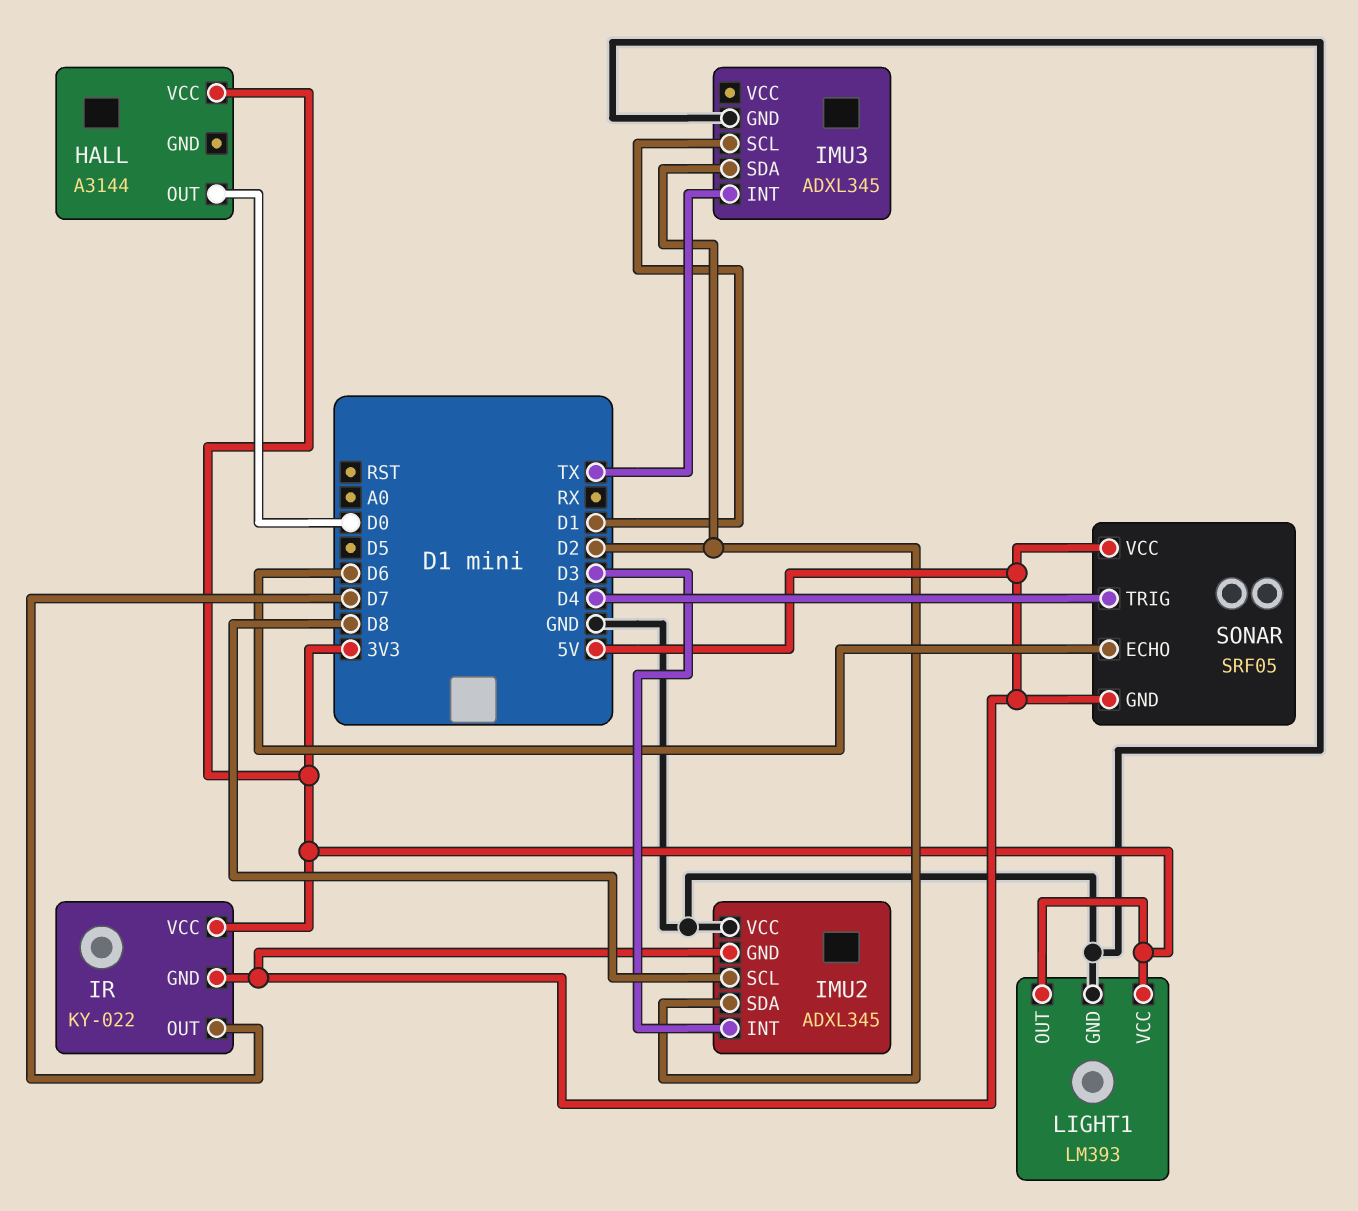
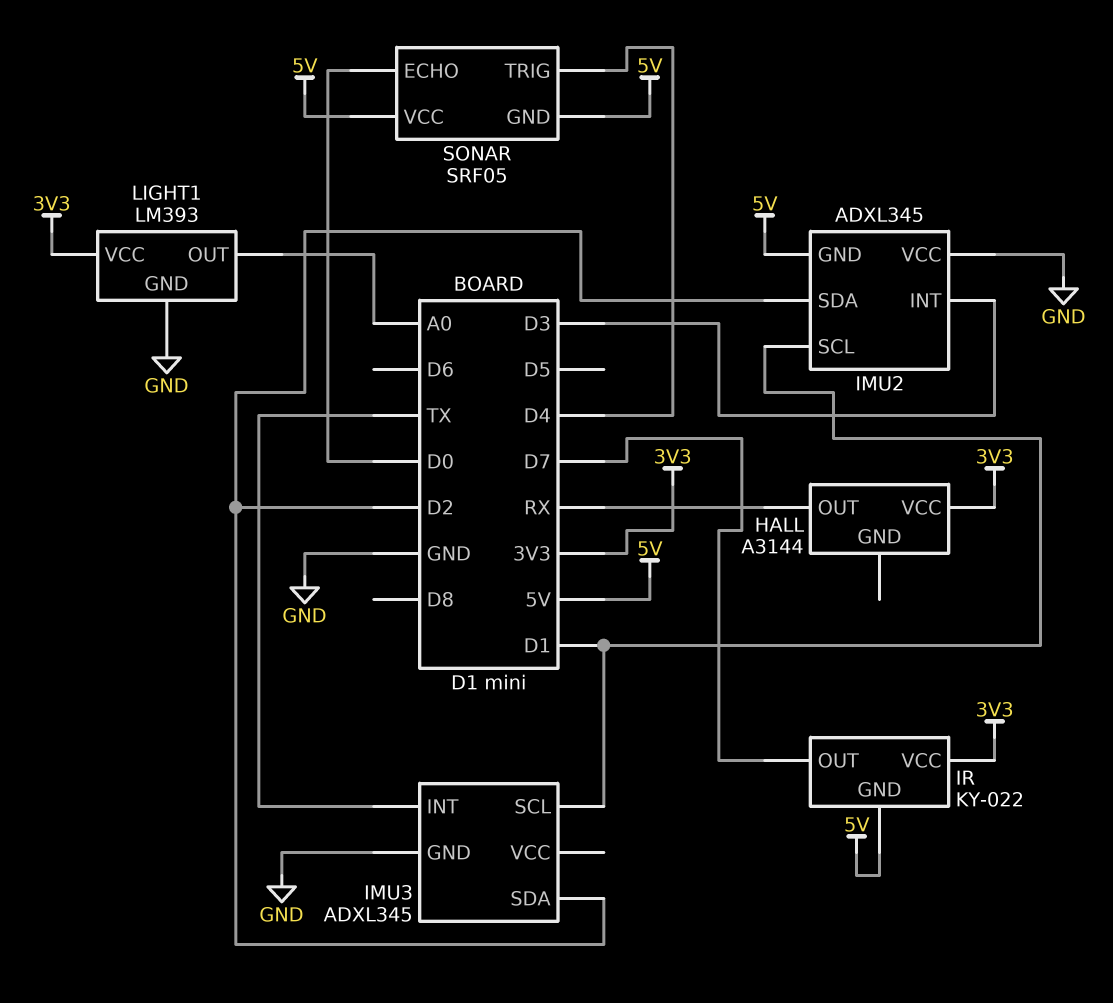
HALL pin OUT: D0 -> RX
IMU2 pin SCL: D8 -> D1
LIGHT1 pin OUT: 3V3 -> A0
SONAR pin ECHO: D6 -> D0

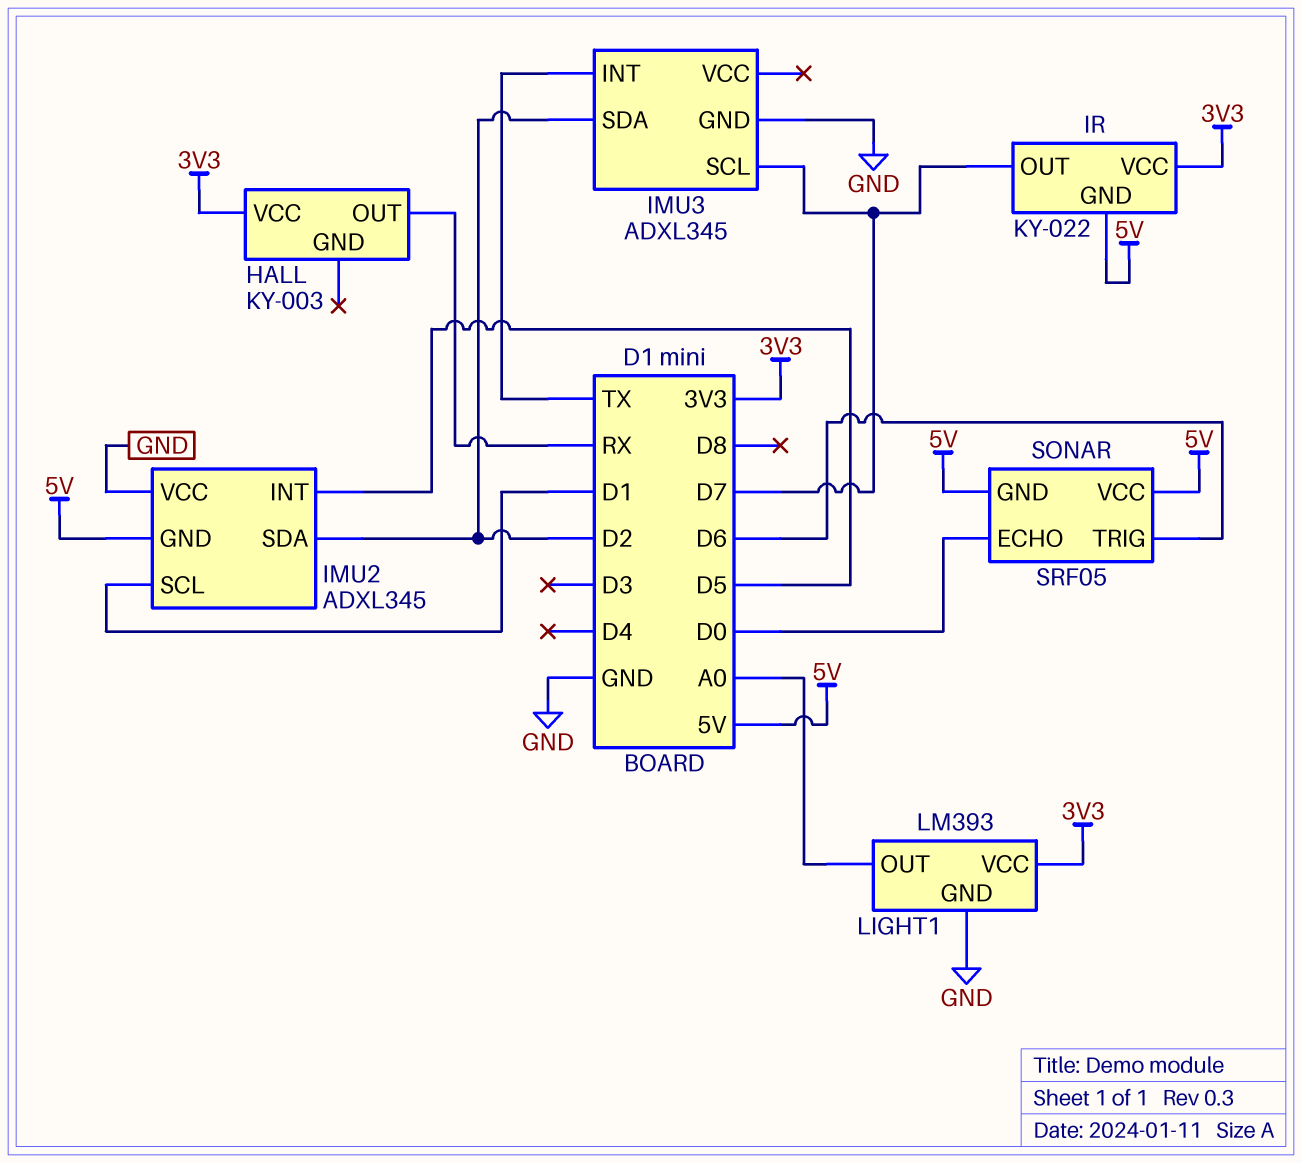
HALL: A3144 -> KY-003
IMU2 pin INT: D3 -> D5
IMU3 pin SCL: D1 -> D7
SONAR pin TRIG: D4 -> D6

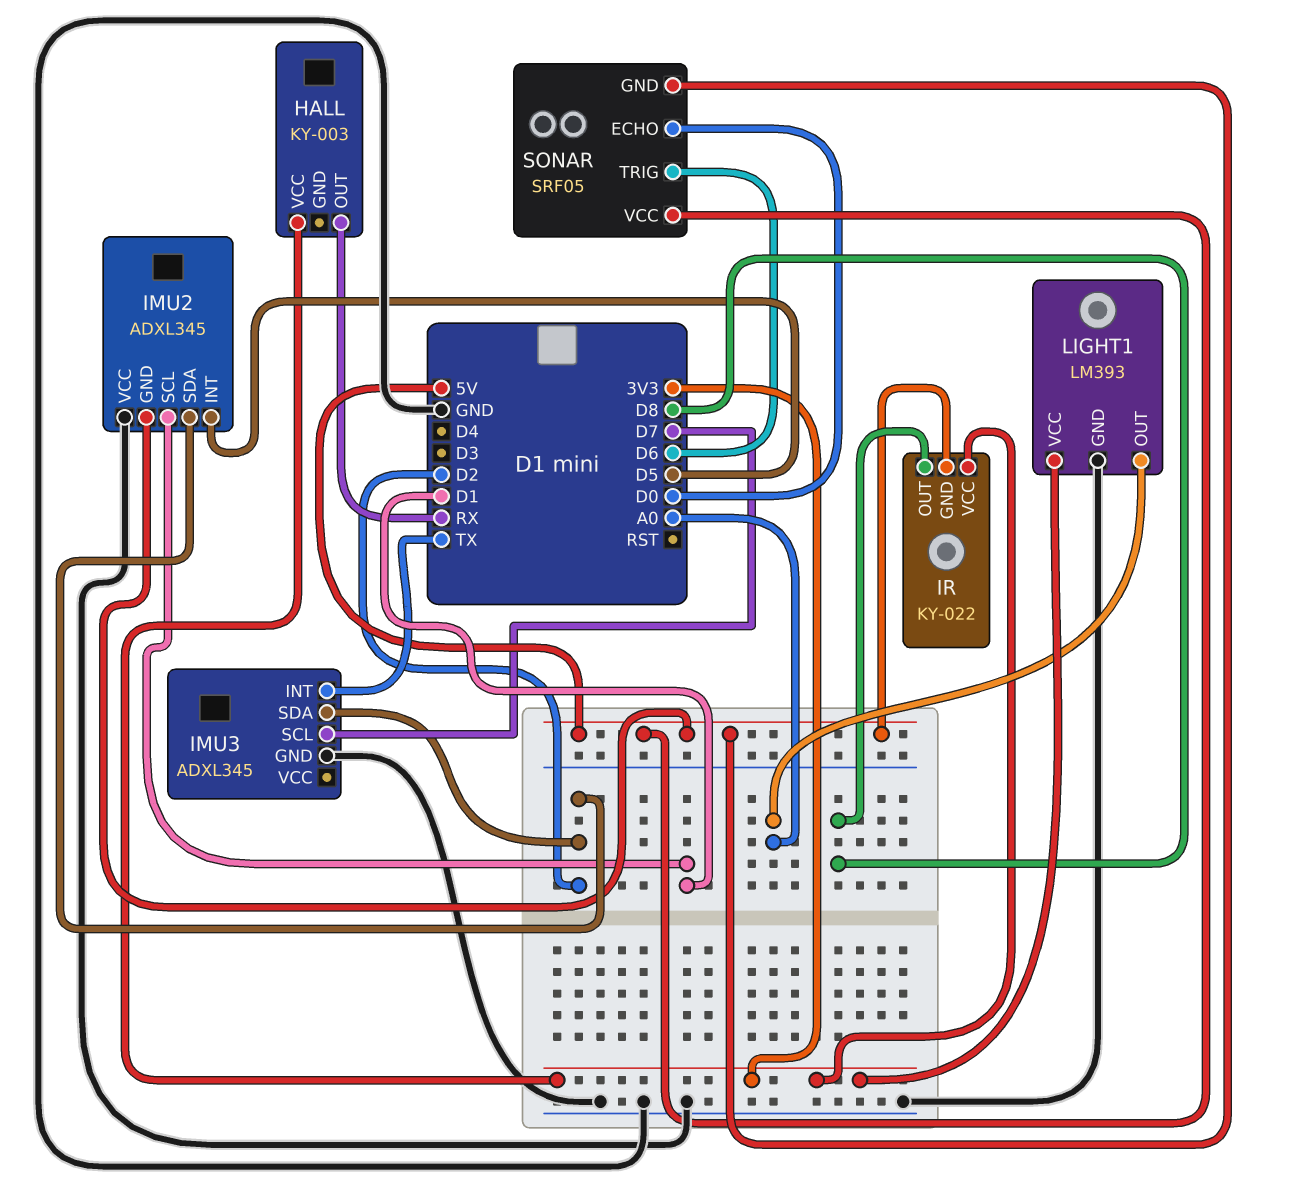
IR pin OUT: D7 -> D8

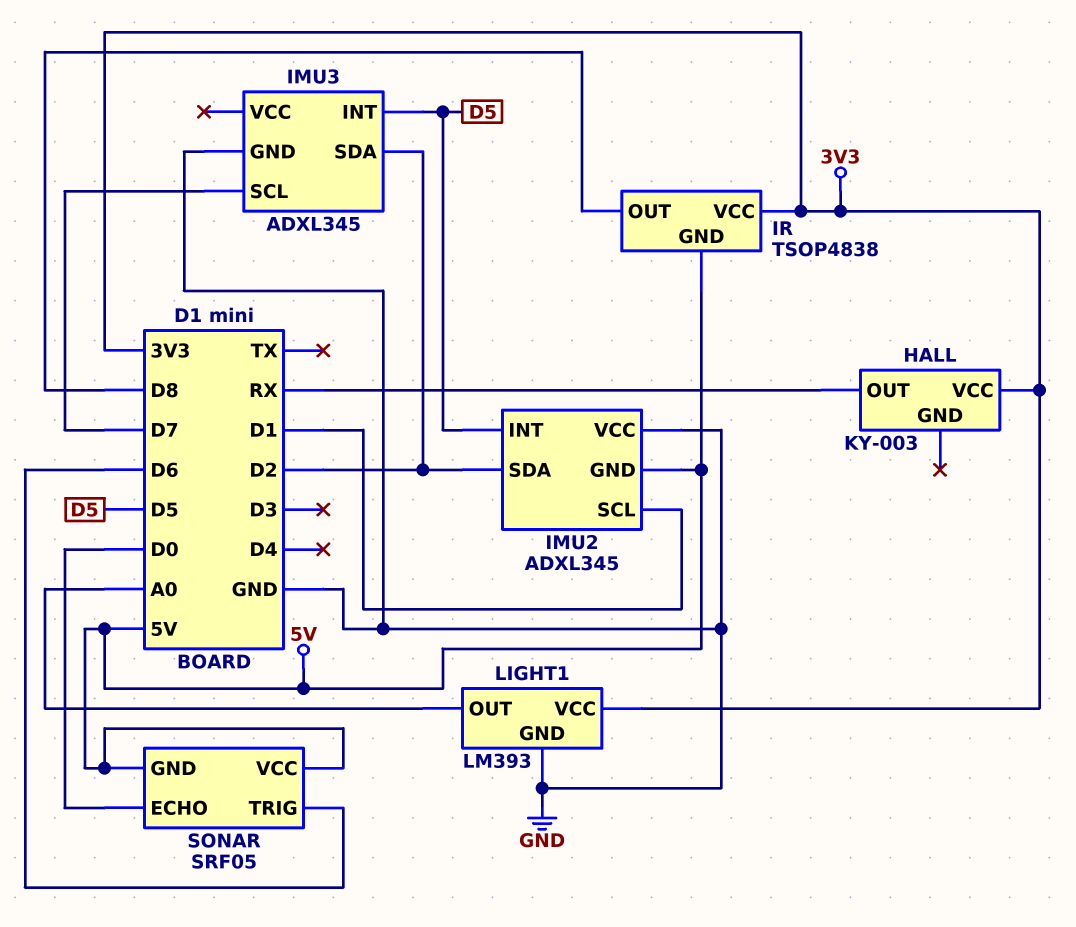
IMU3 pin INT: TX -> D5
IR: KY-022 -> TSOP4838

